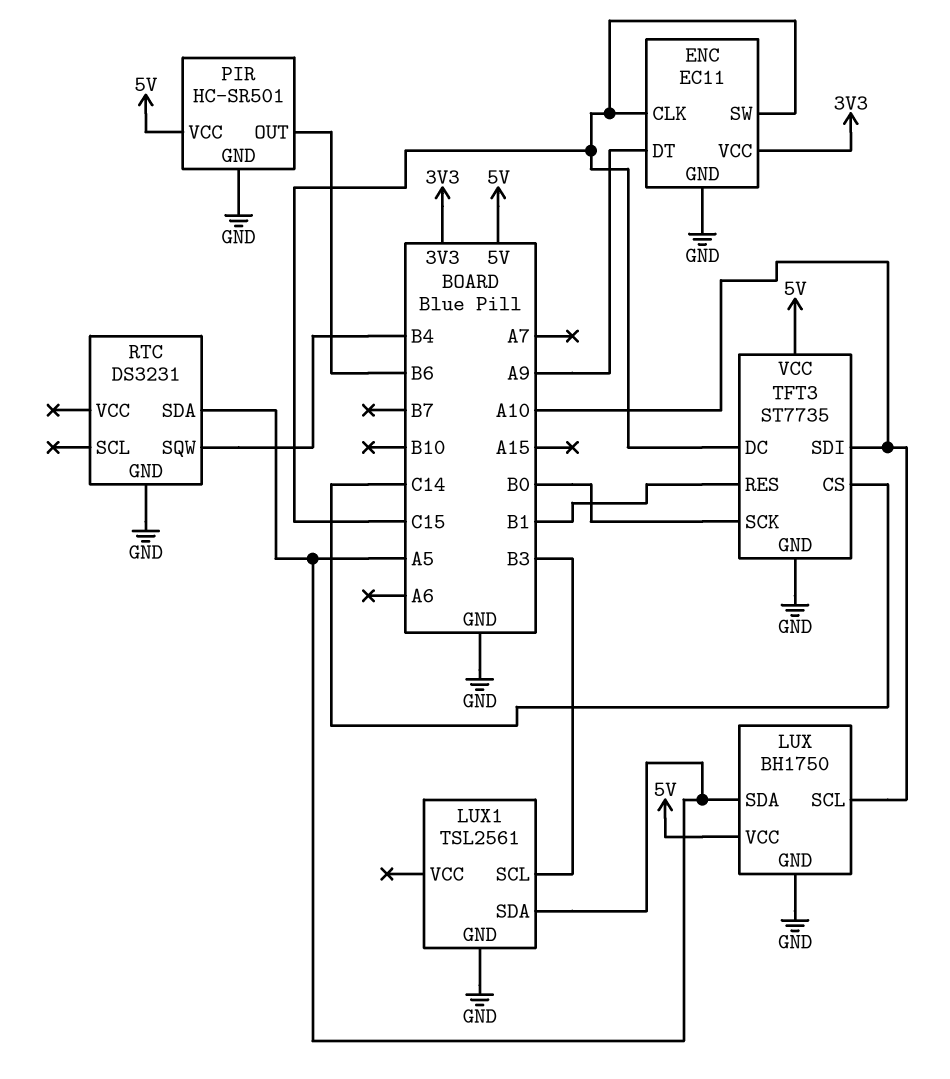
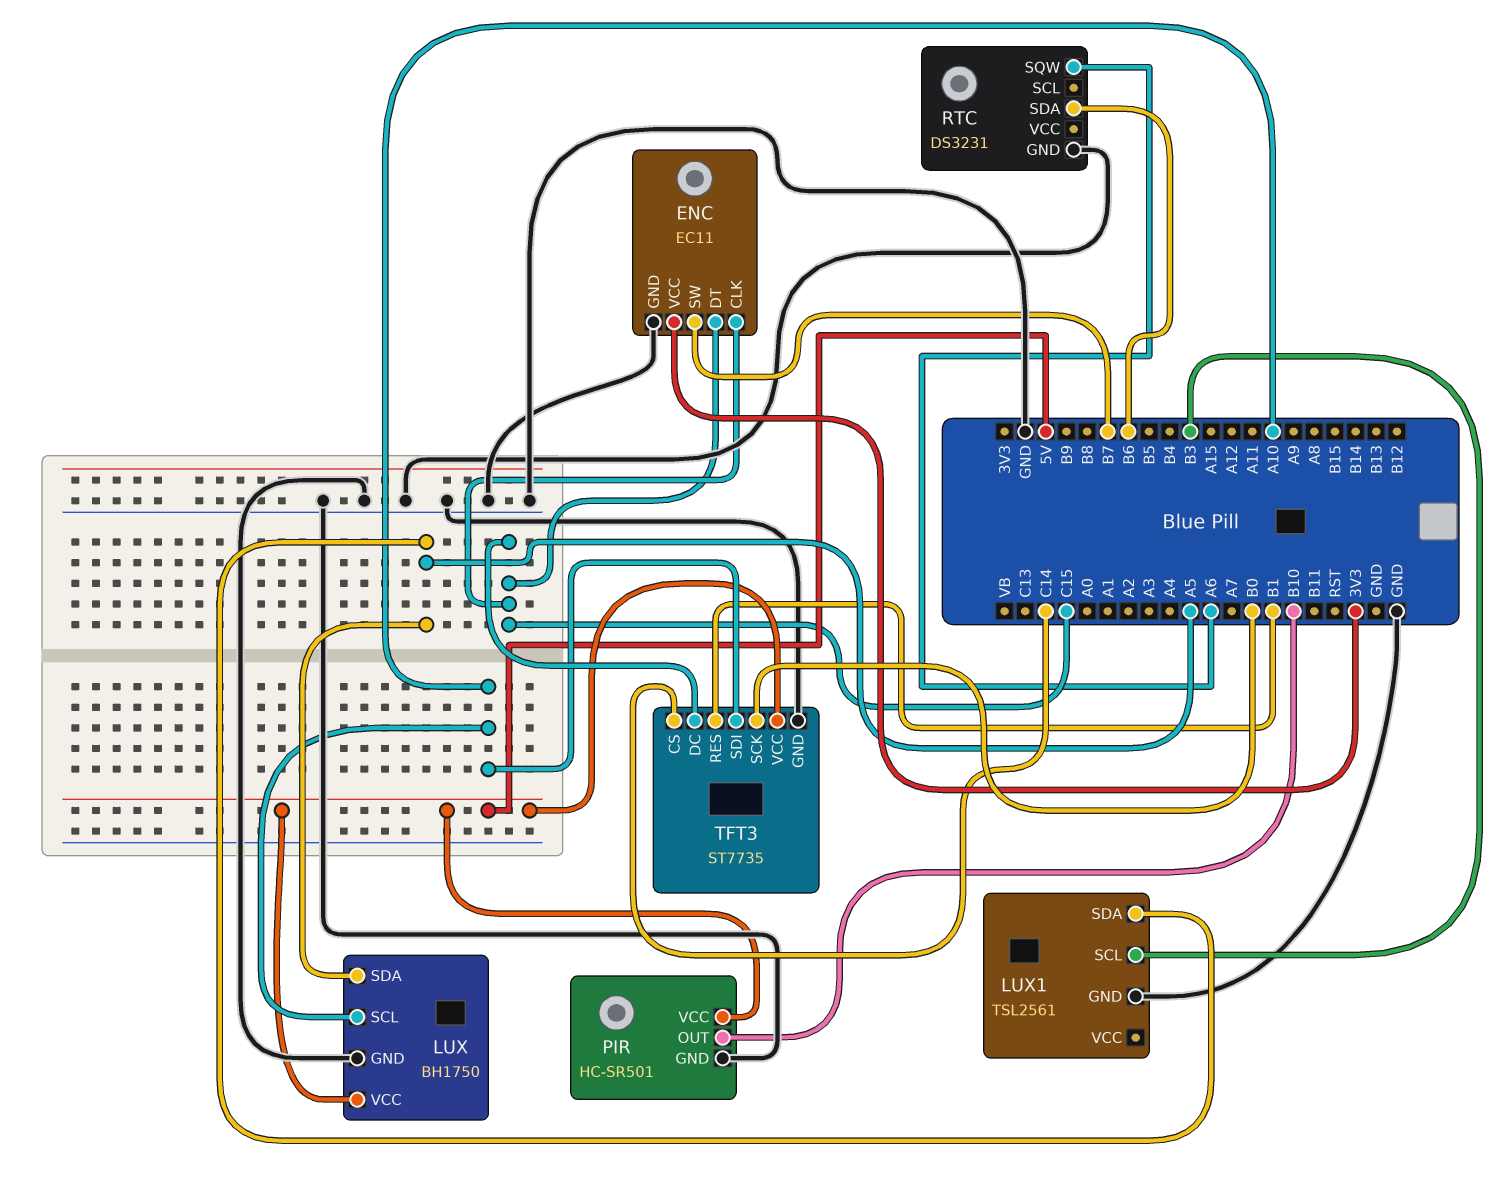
ENC pin DT: A9 -> C15
ENC pin SW: C15 -> B7
PIR pin OUT: B6 -> B10
RTC pin SDA: A5 -> B6
RTC pin SQW: B4 -> A6

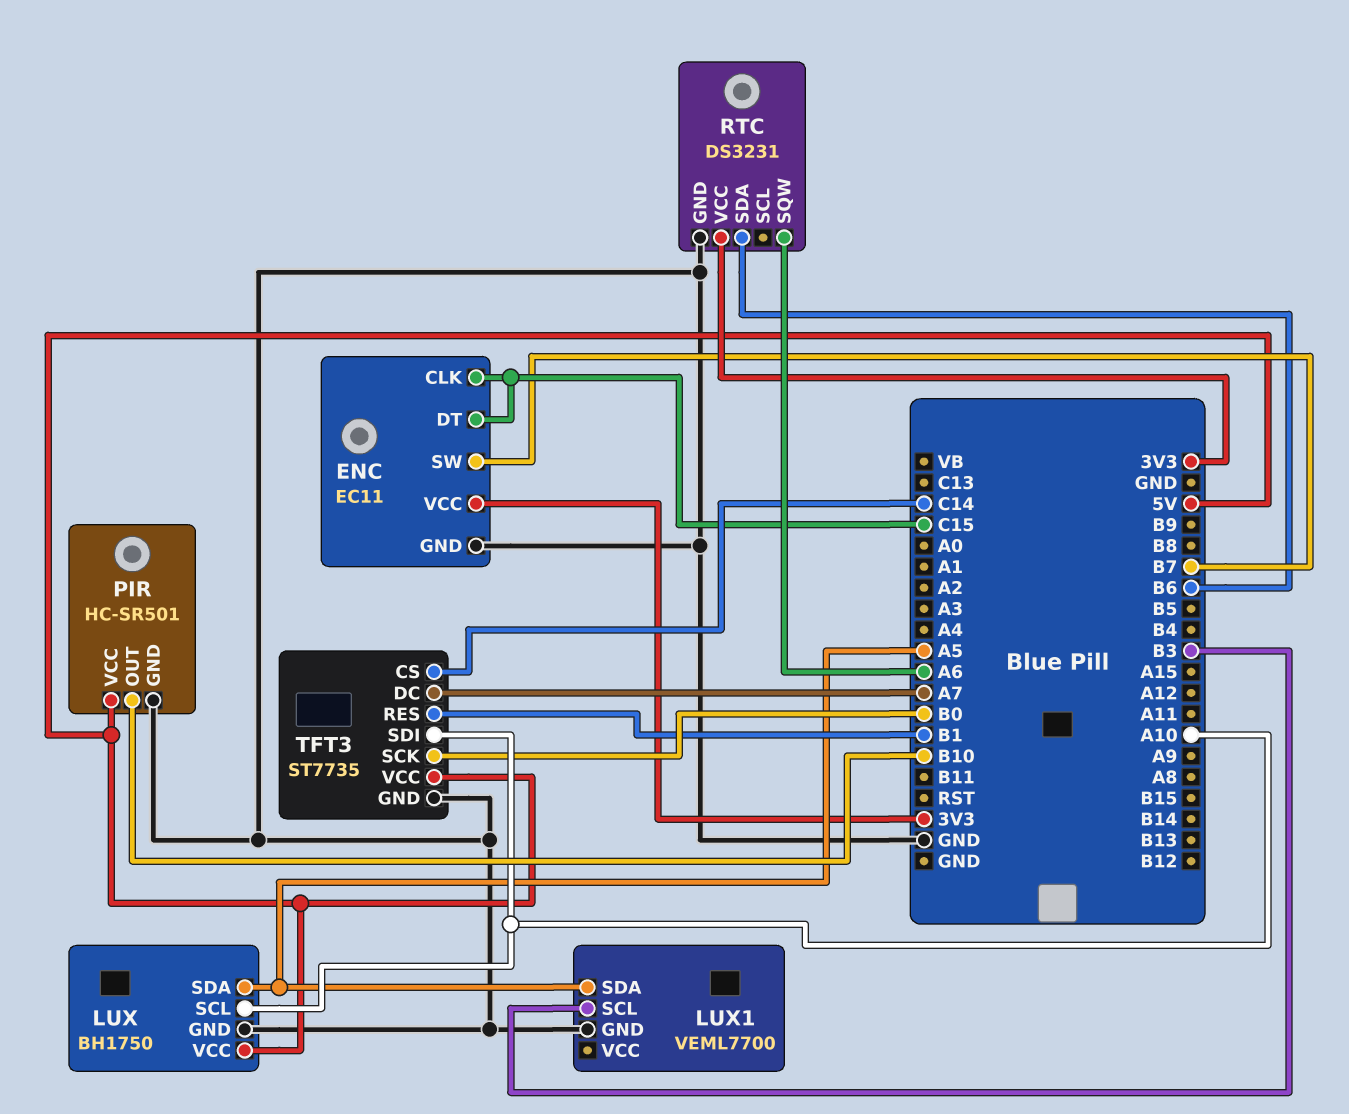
LUX1: TSL2561 -> VEML7700
RTC pin VCC: none -> 3V3
TFT3 pin DC: C15 -> A7

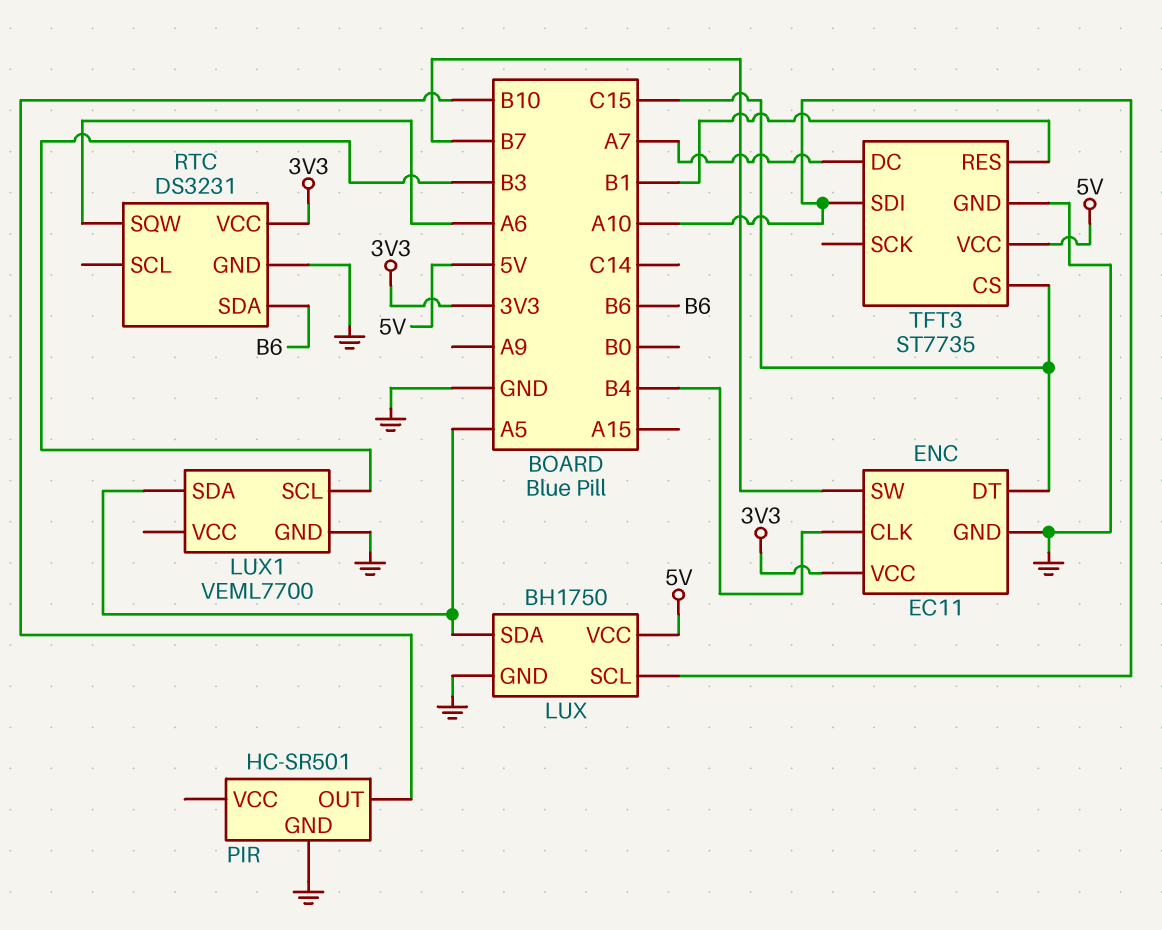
ENC pin CLK: C15 -> B4
PIR pin VCC: 5V -> none
TFT3 pin CS: C14 -> C15
TFT3 pin SCK: B0 -> none

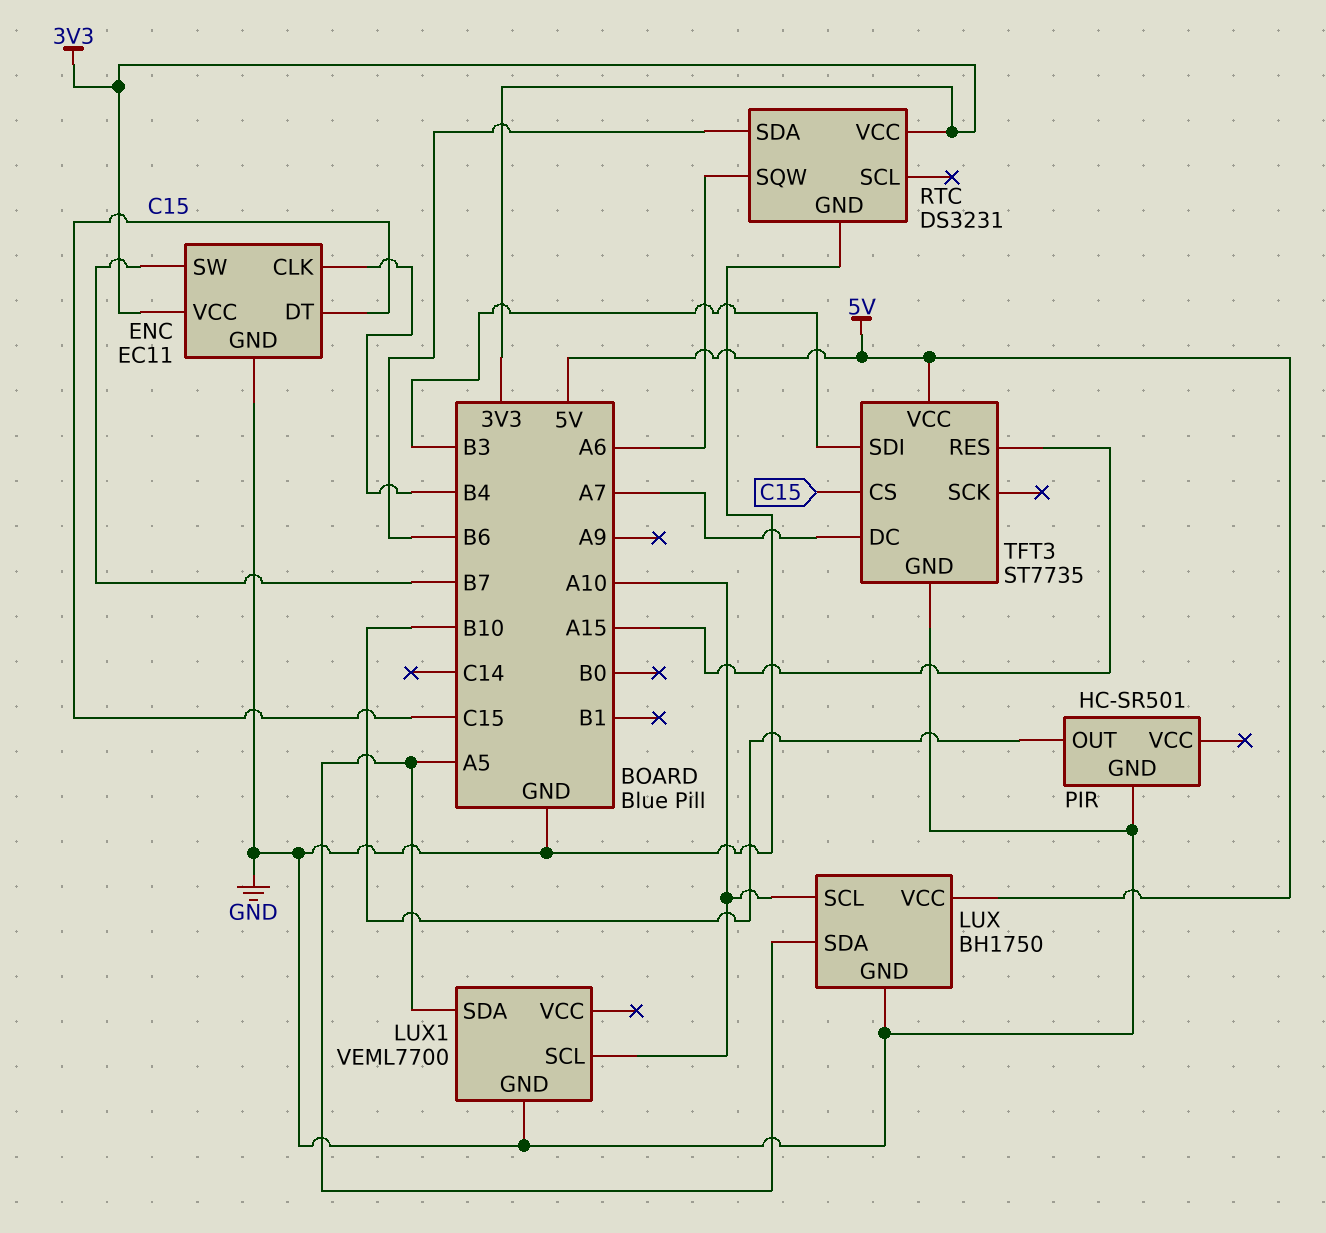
LUX1 pin SCL: B3 -> A10
TFT3 pin RES: B1 -> A15
TFT3 pin SDI: A10 -> B3

